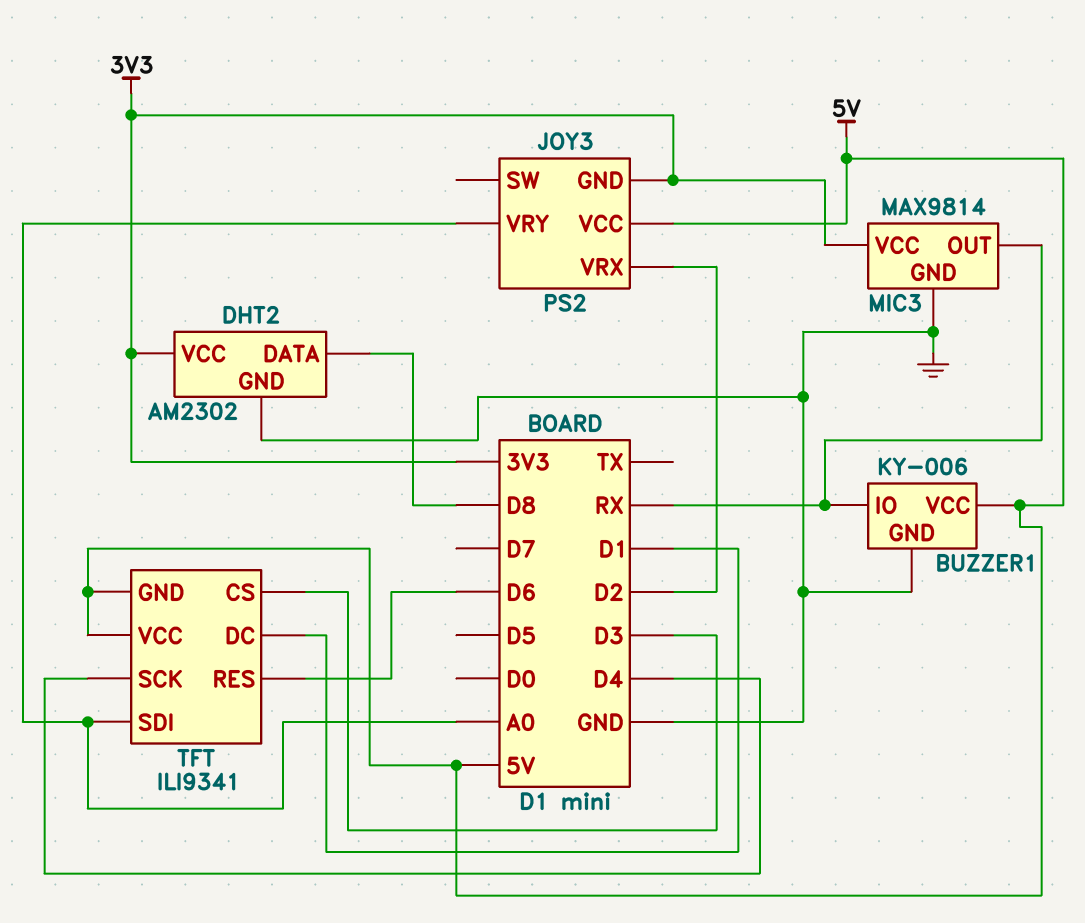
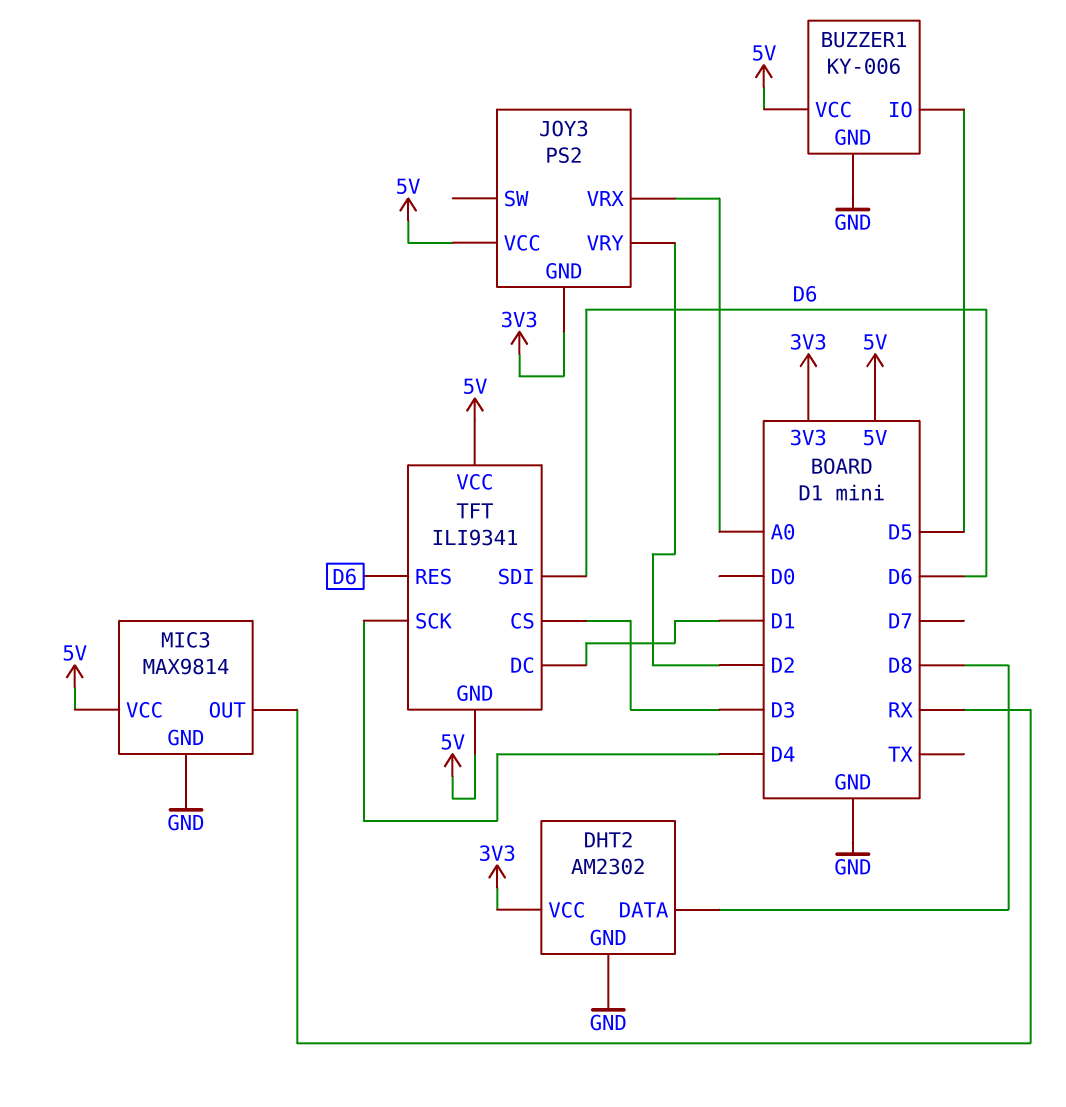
BUZZER1 pin IO: RX -> D5
JOY3 pin VRX: D2 -> A0
JOY3 pin VRY: A0 -> D2
MIC3 pin VCC: 3V3 -> 5V
TFT pin SDI: A0 -> D6

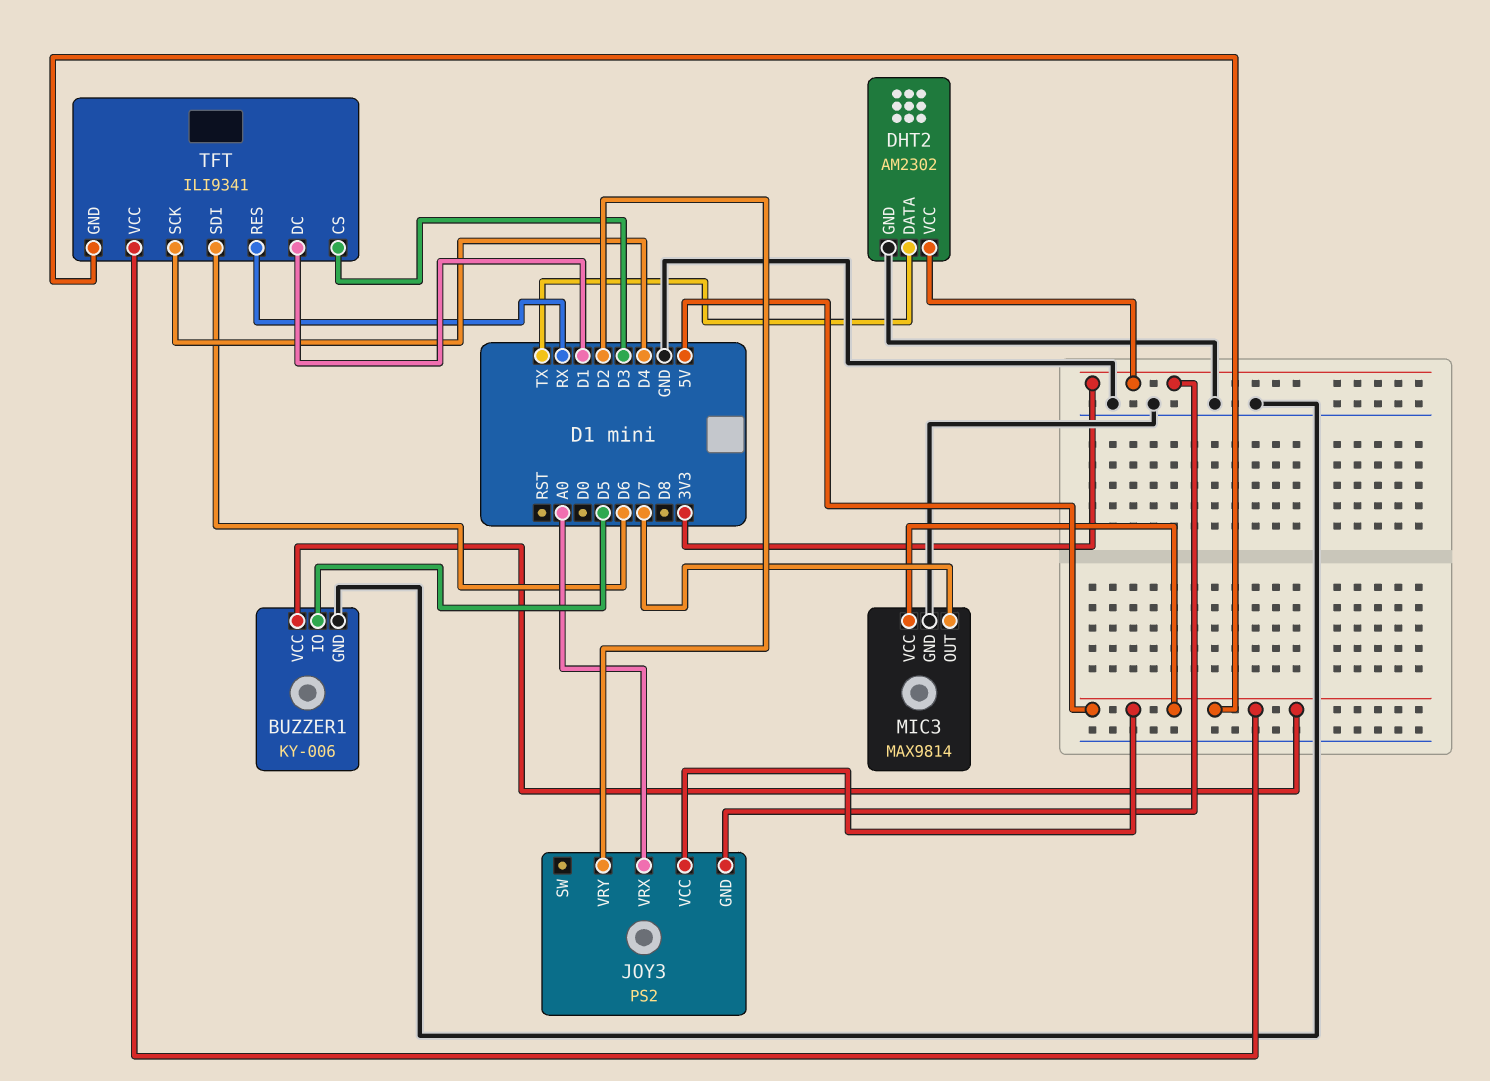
DHT2 pin DATA: D8 -> TX
MIC3 pin OUT: RX -> D7
TFT pin RES: D6 -> RX

